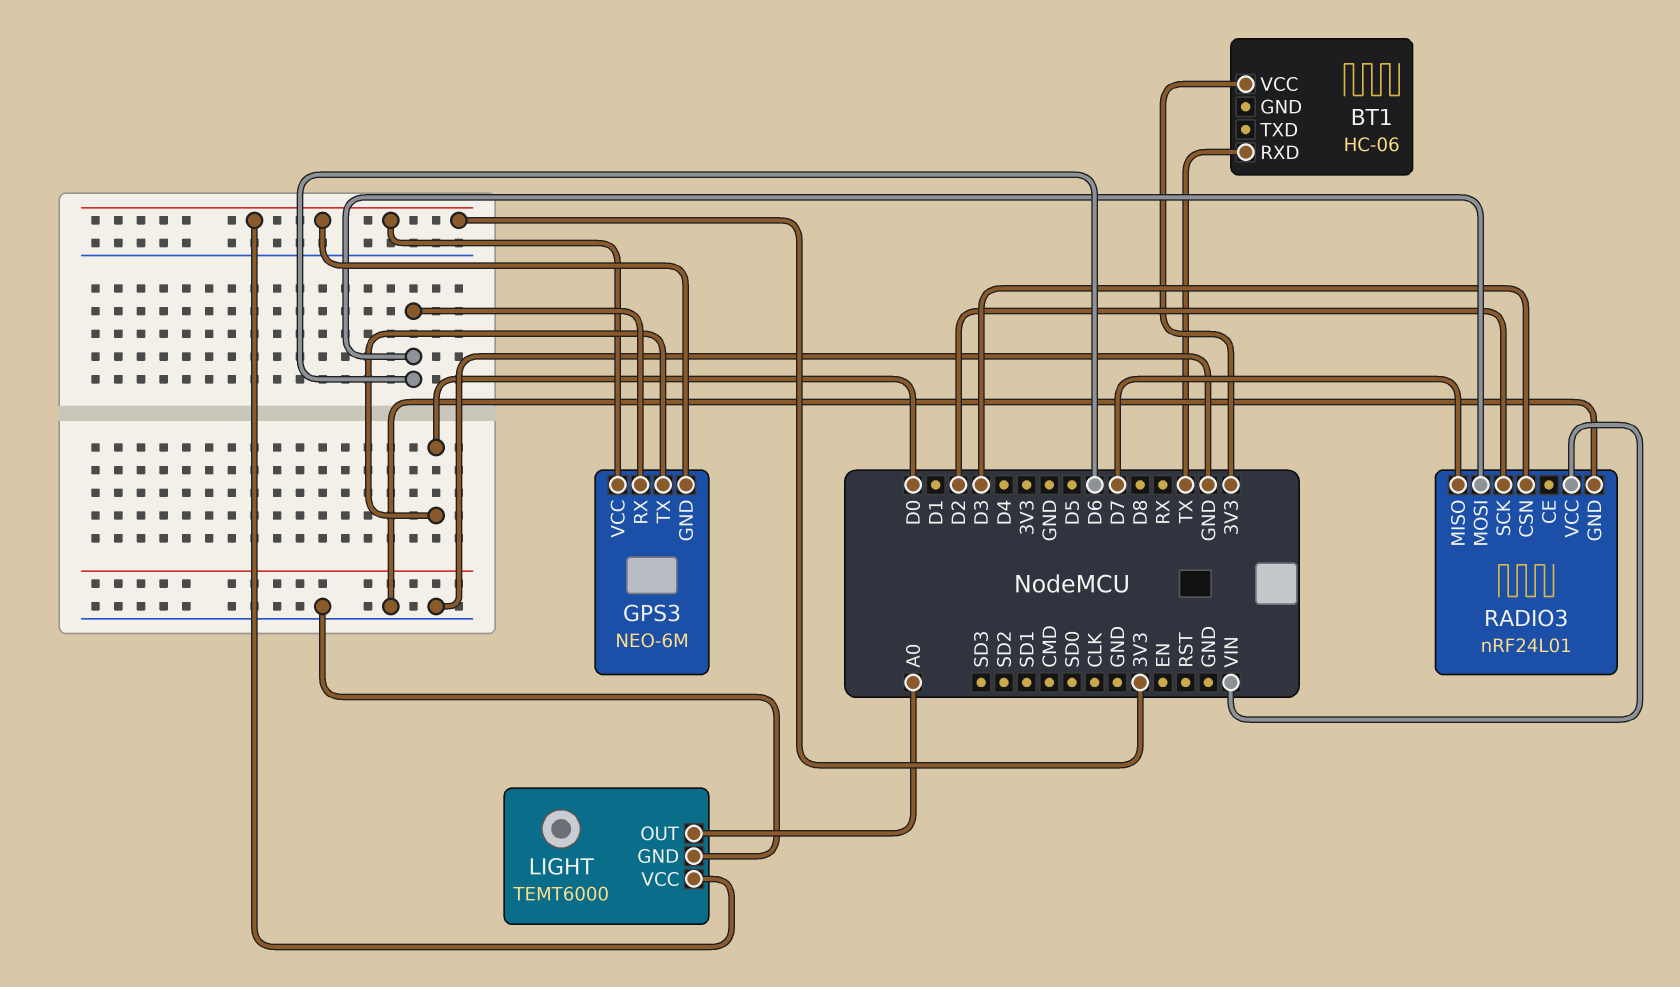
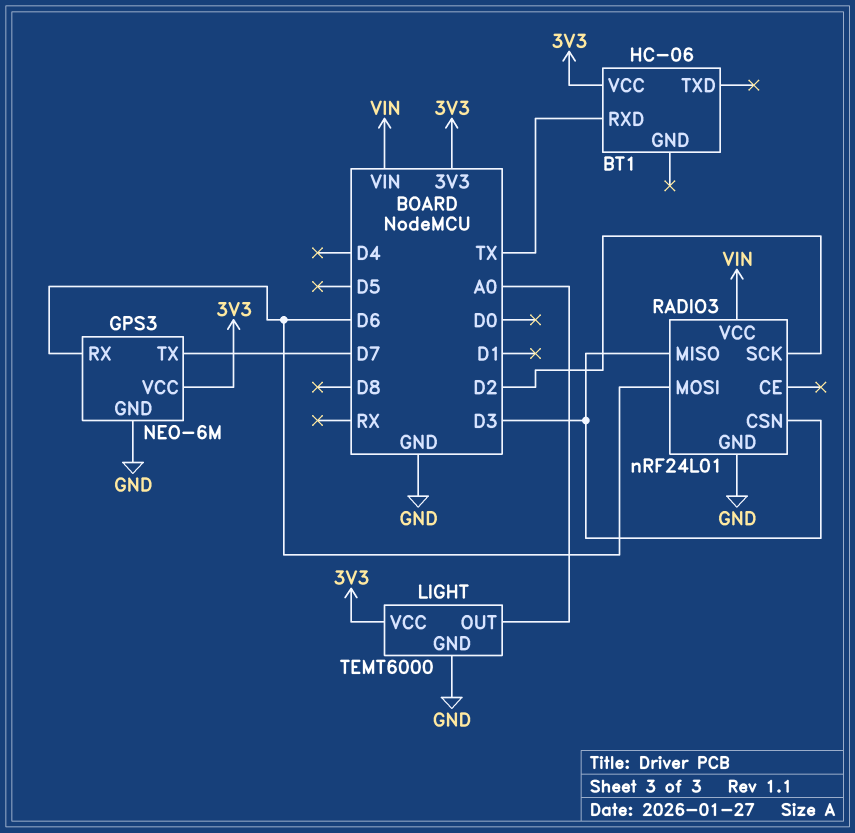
GPS3 pin GND: 3V3 -> GND
GPS3 pin TX: D0 -> D7
RADIO3 pin MISO: D7 -> D3

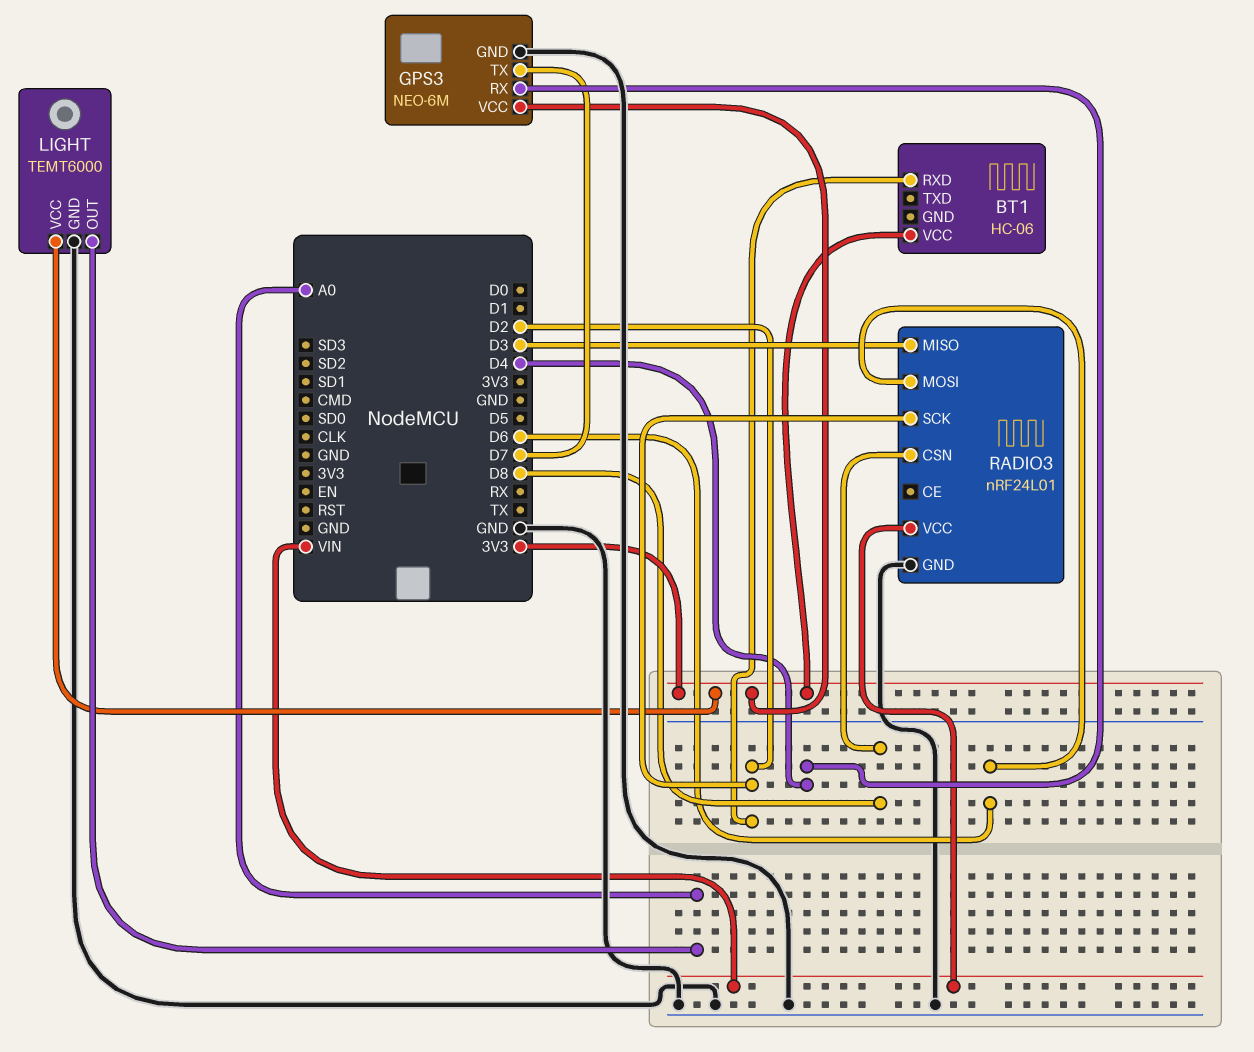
BT1 pin RXD: TX -> D2
GPS3 pin RX: D6 -> D4
RADIO3 pin CSN: D3 -> D8

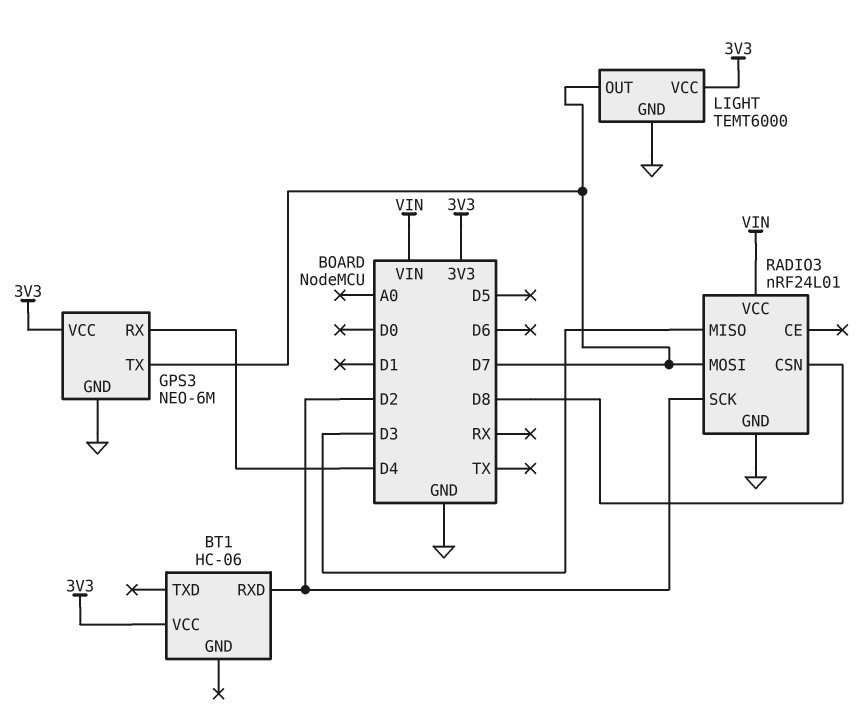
LIGHT pin OUT: A0 -> D7
RADIO3 pin MOSI: D6 -> D7

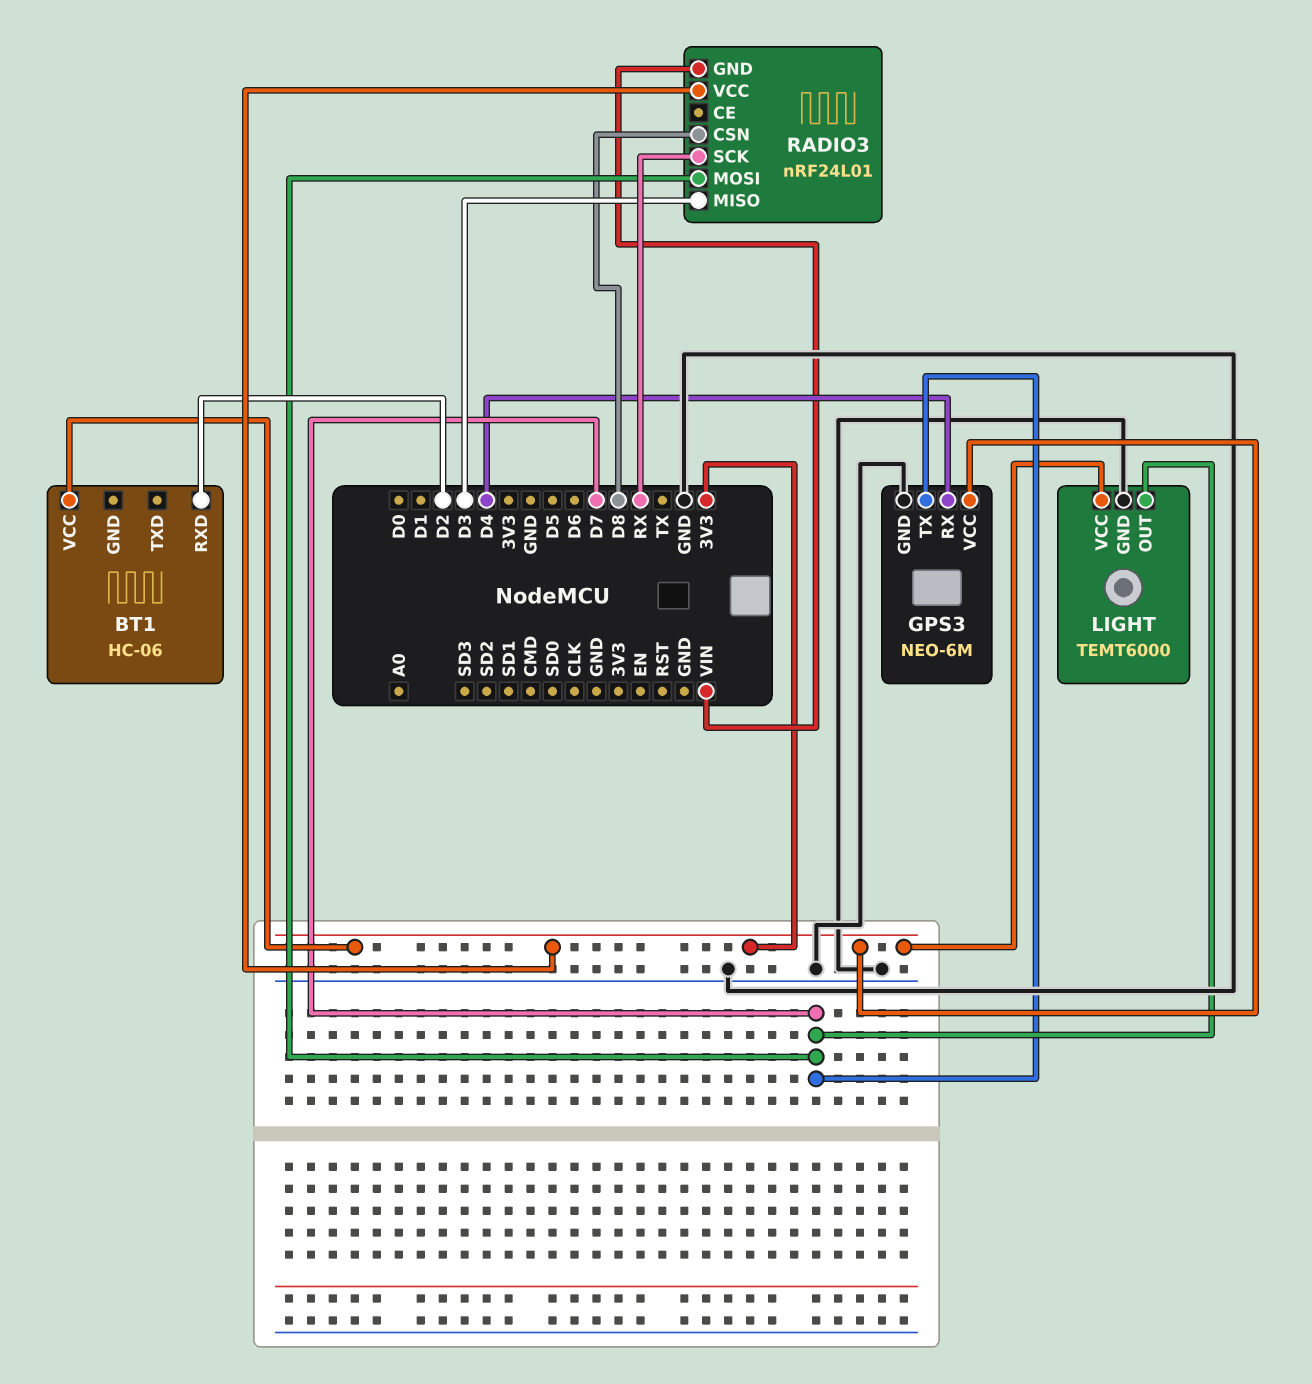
RADIO3 pin GND: GND -> VIN
RADIO3 pin SCK: D2 -> RX
RADIO3 pin VCC: VIN -> 3V3

